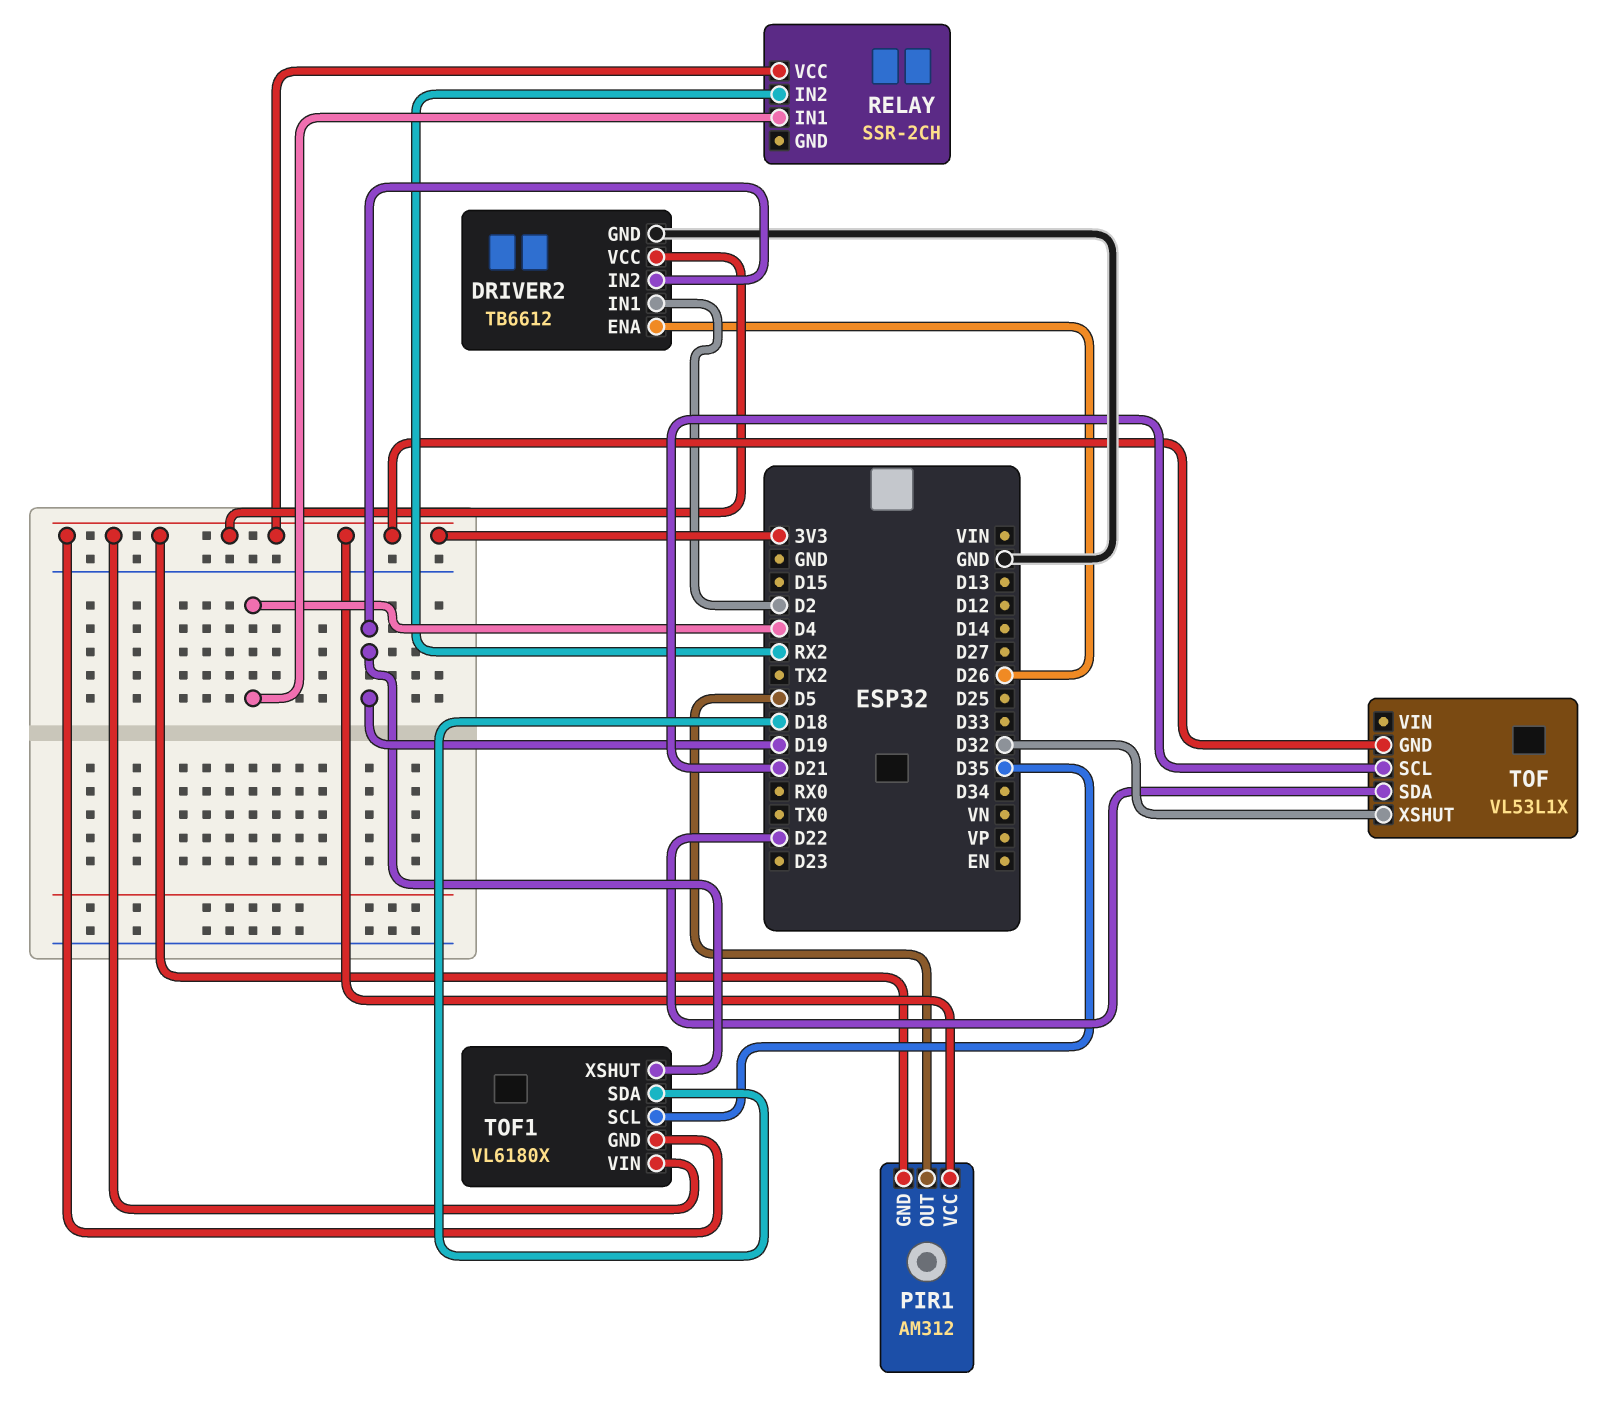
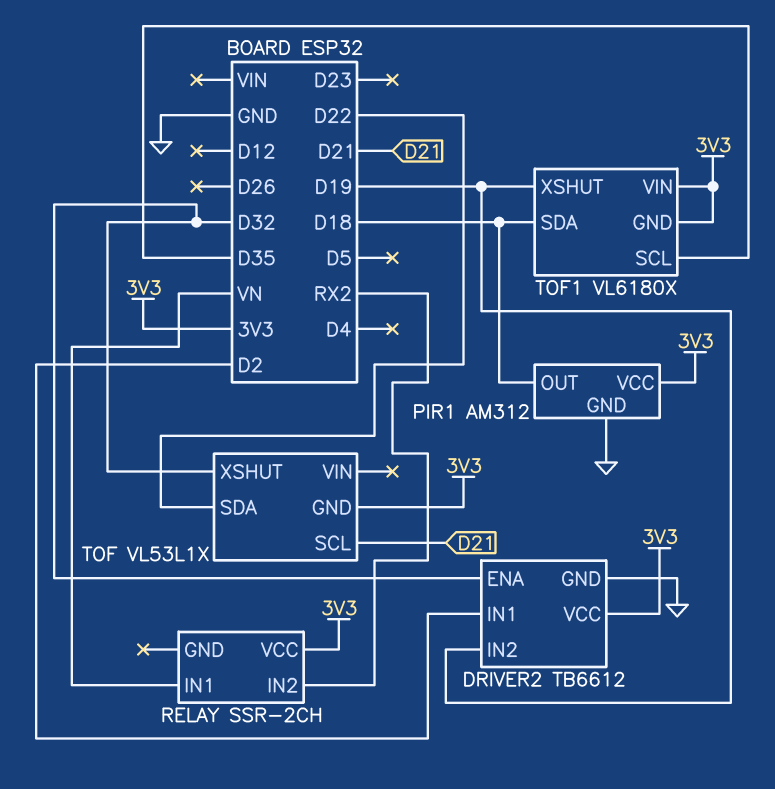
DRIVER2 pin ENA: D26 -> D32
PIR1 pin GND: 3V3 -> GND
PIR1 pin OUT: D5 -> D18
RELAY pin IN1: D4 -> VN

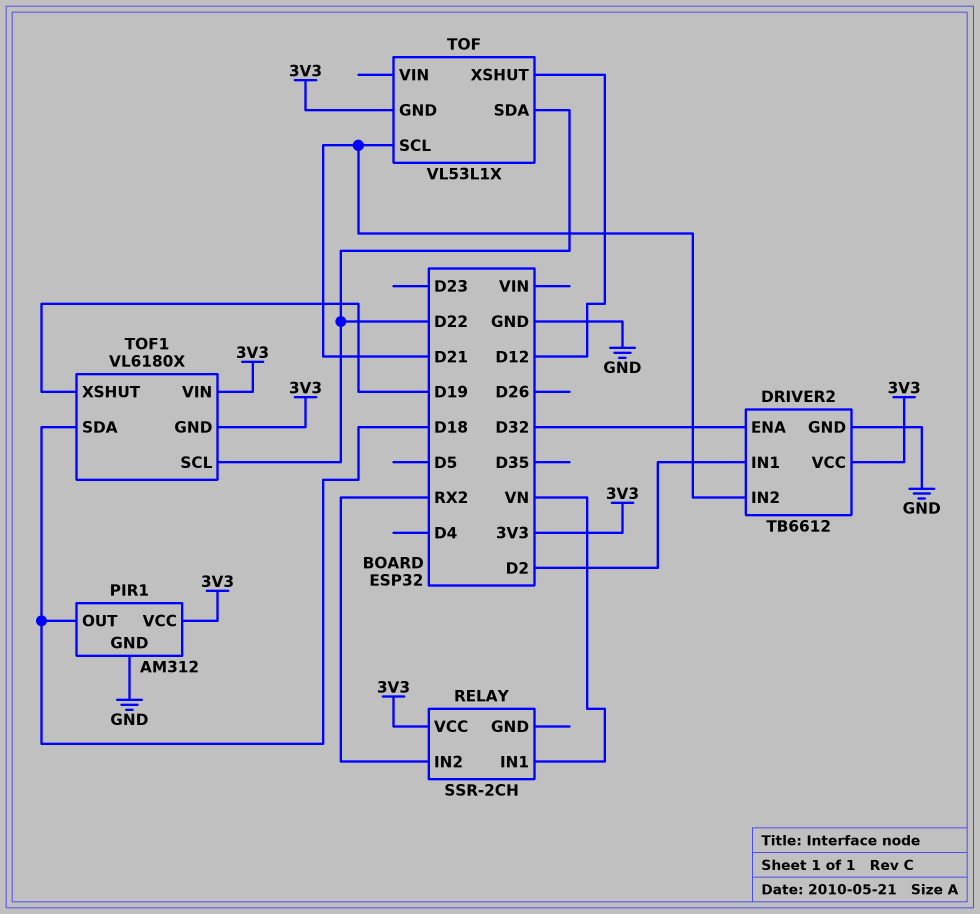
DRIVER2 pin IN2: D19 -> D21
TOF pin XSHUT: D32 -> D12
TOF1 pin SCL: D35 -> D22

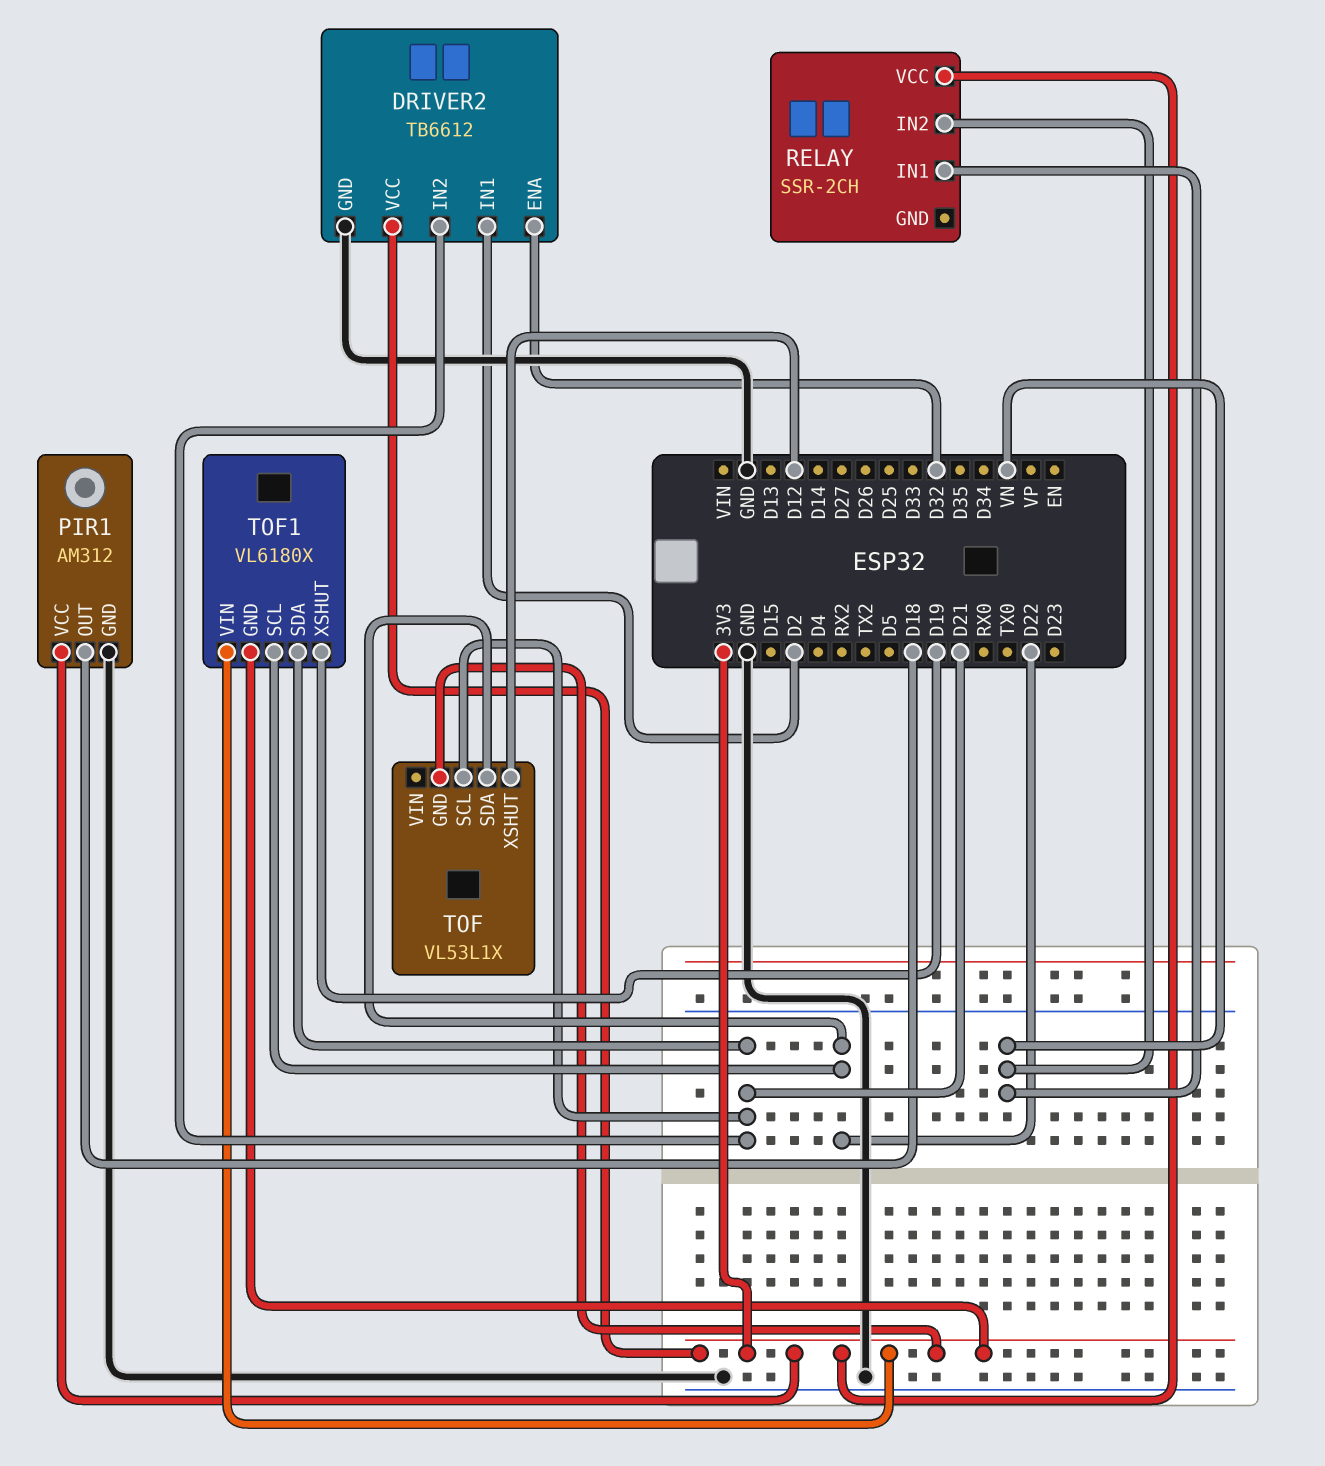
RELAY pin IN2: RX2 -> VN
TOF1 pin SDA: D18 -> D21

